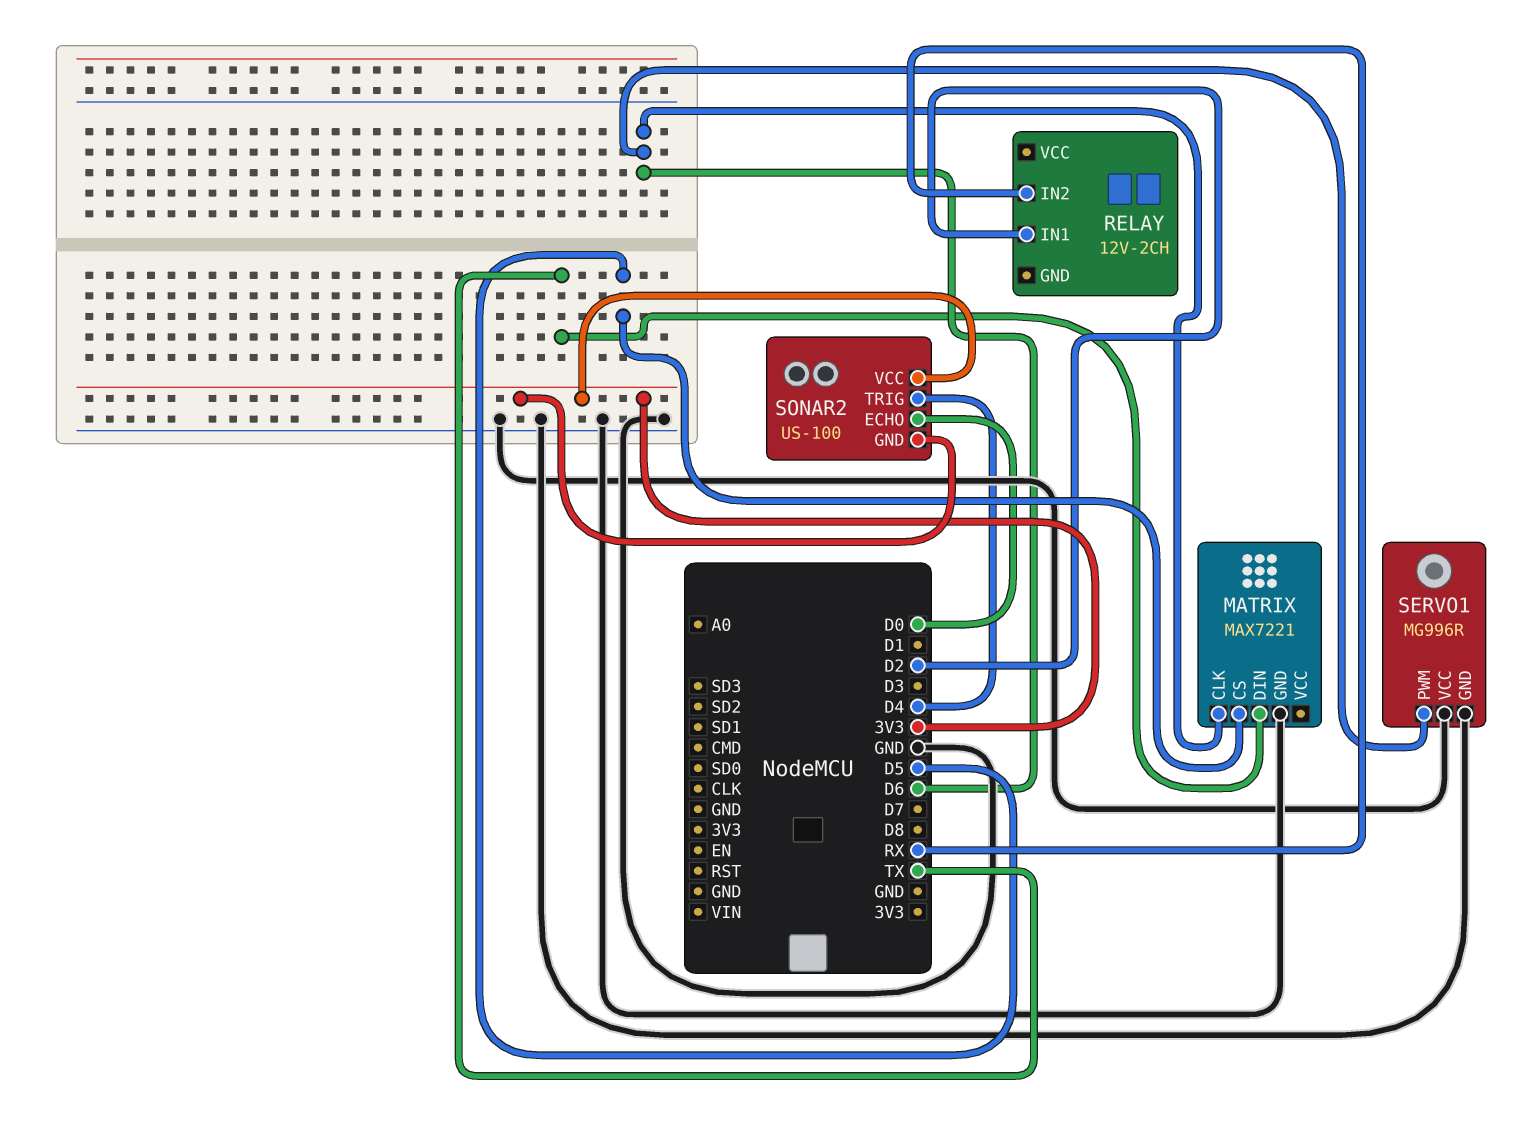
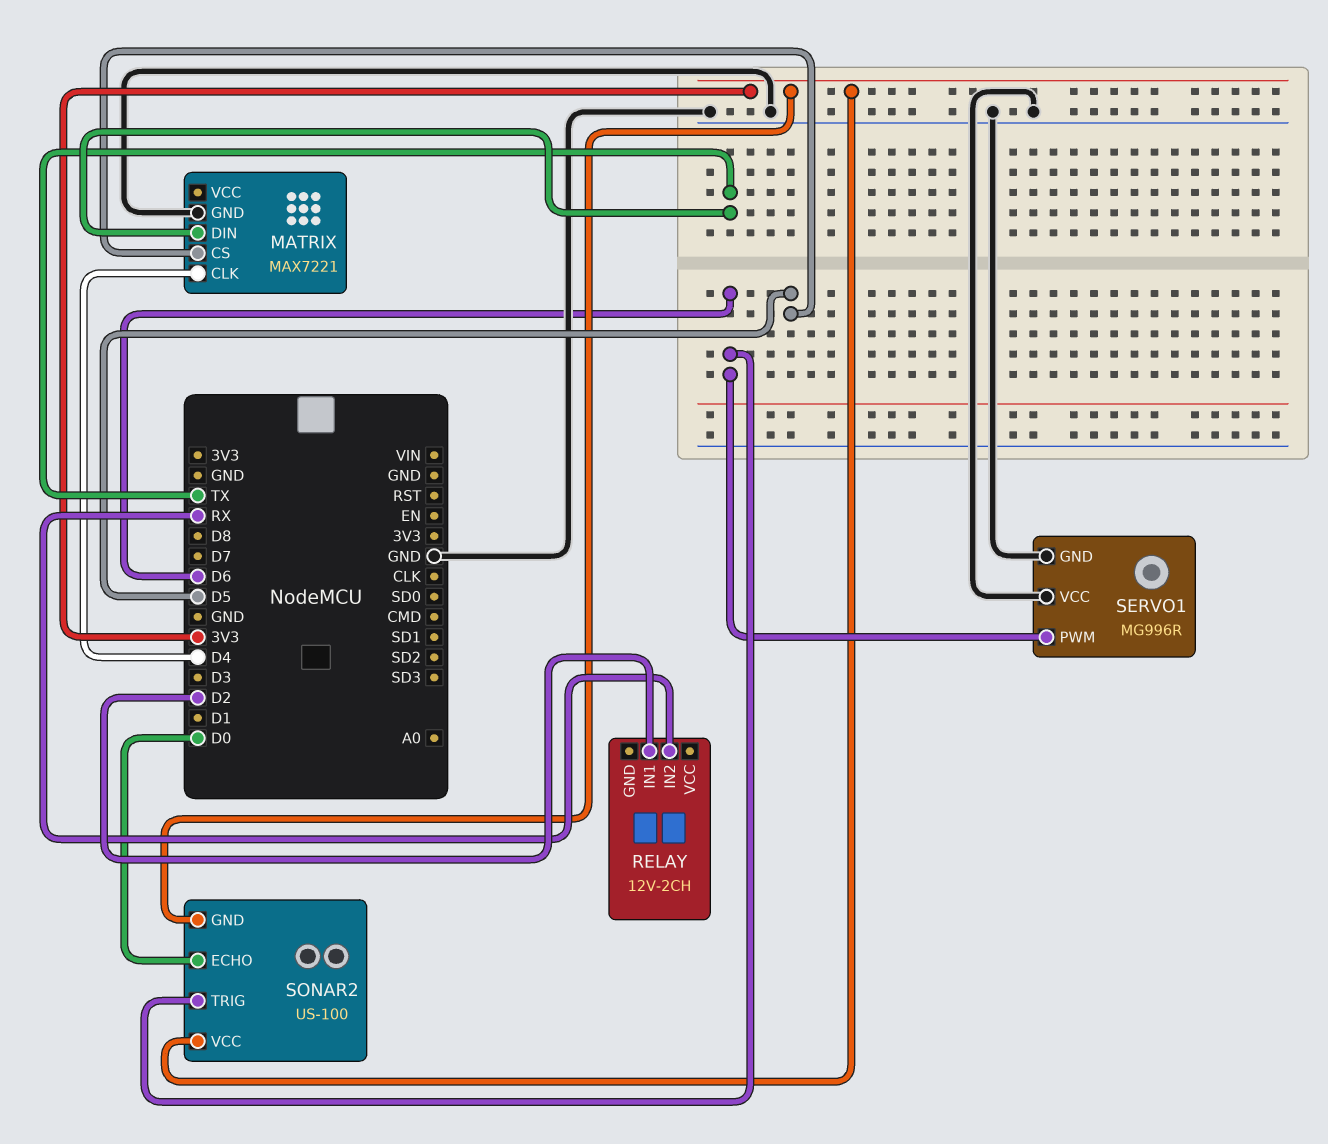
MATRIX pin CLK: D6 -> D4
SONAR2 pin TRIG: D4 -> D6

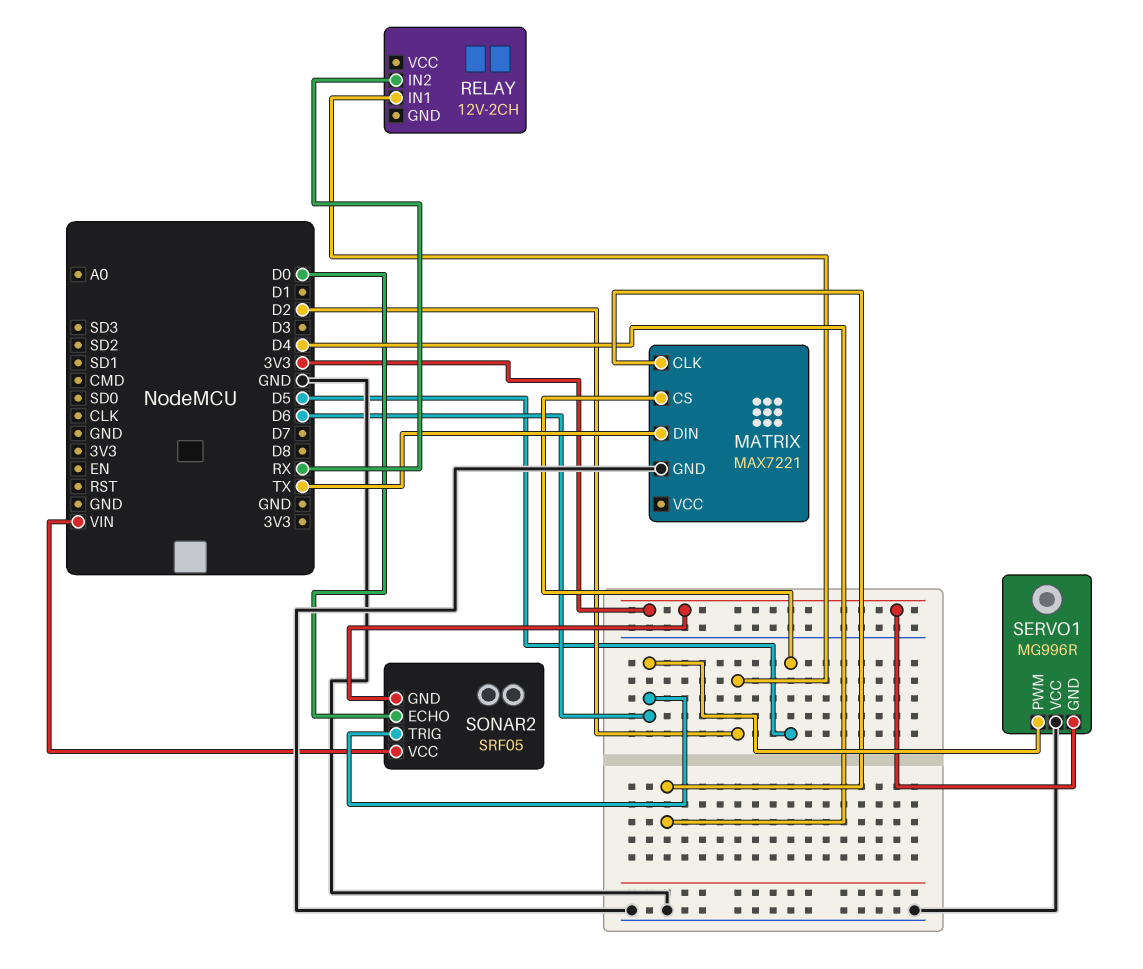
SERVO1 pin GND: GND -> 3V3
SONAR2: US-100 -> SRF05
SONAR2 pin VCC: 3V3 -> VIN

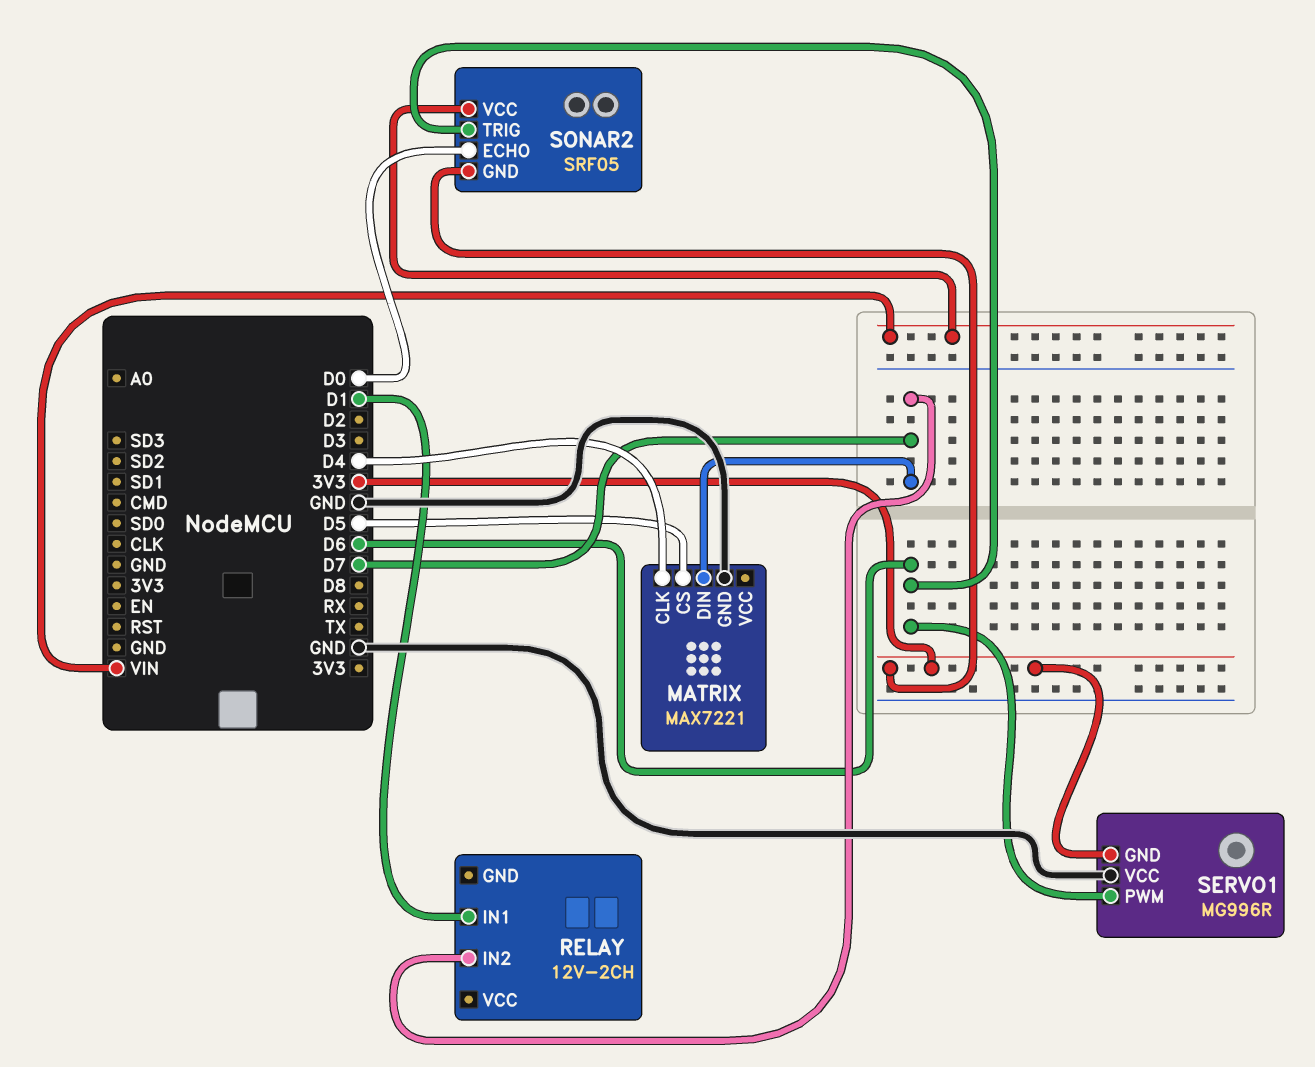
MATRIX pin DIN: TX -> D7
RELAY pin IN1: D2 -> D1
RELAY pin IN2: RX -> D7

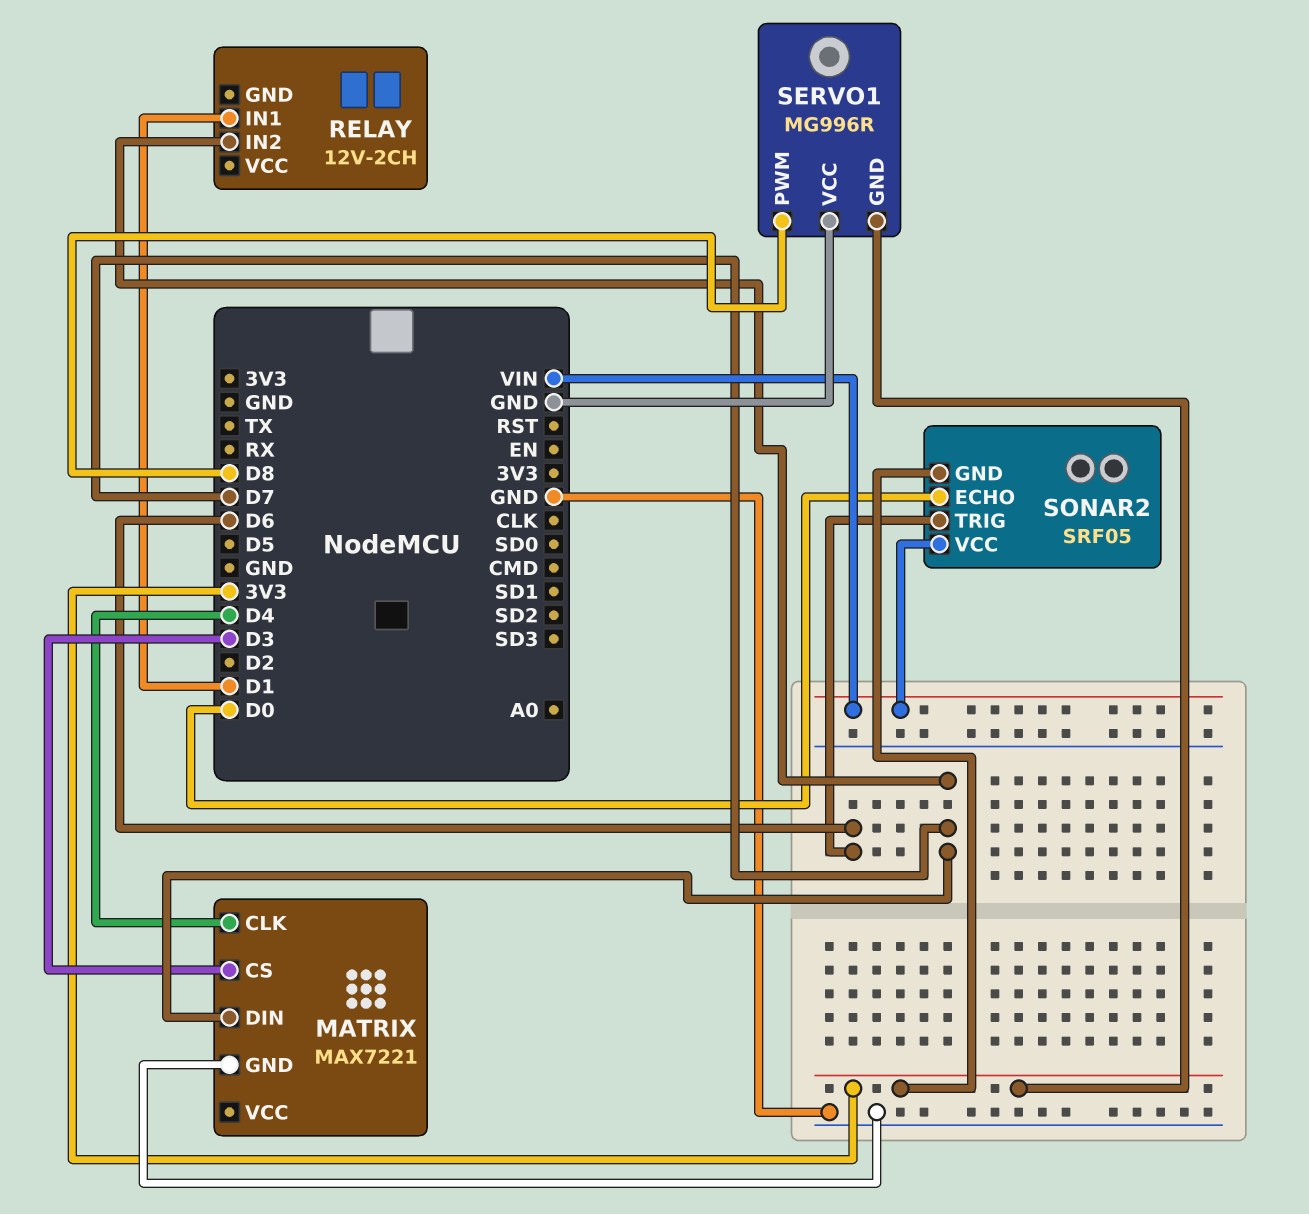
MATRIX pin CS: D5 -> D3
SERVO1 pin PWM: D6 -> D8

